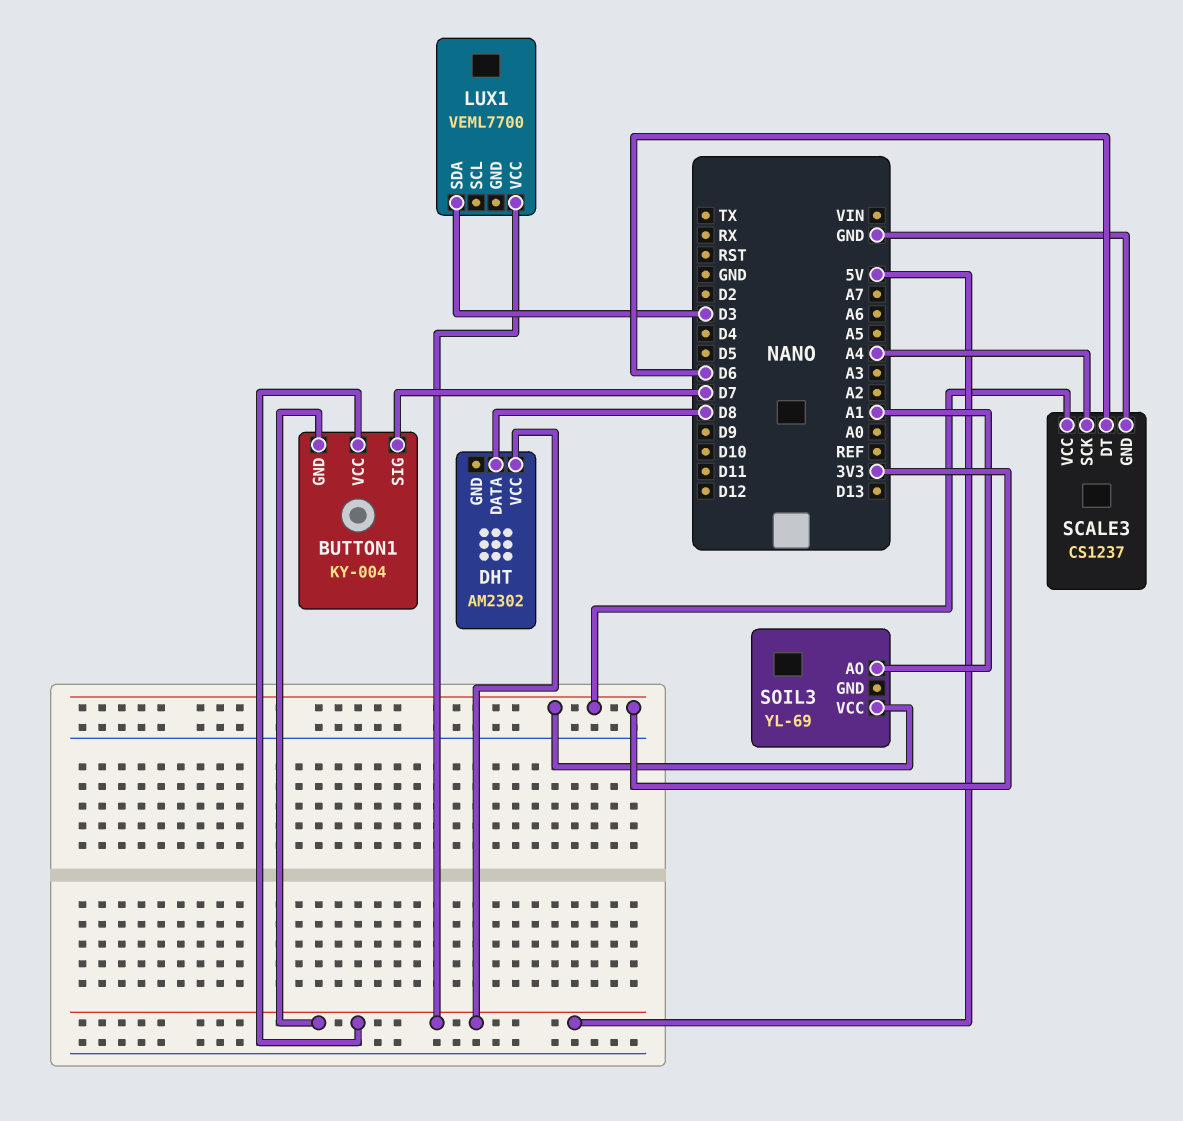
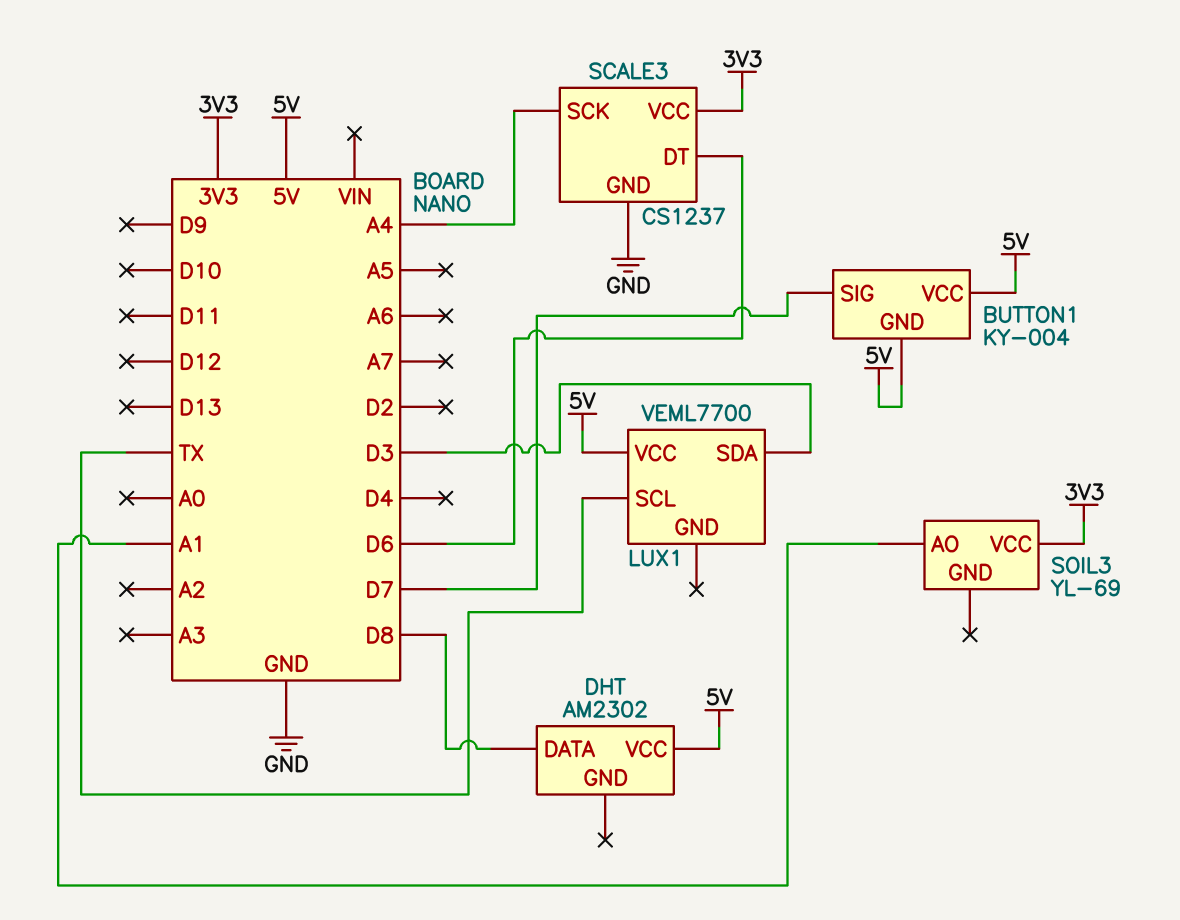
LUX1 pin SCL: none -> TX

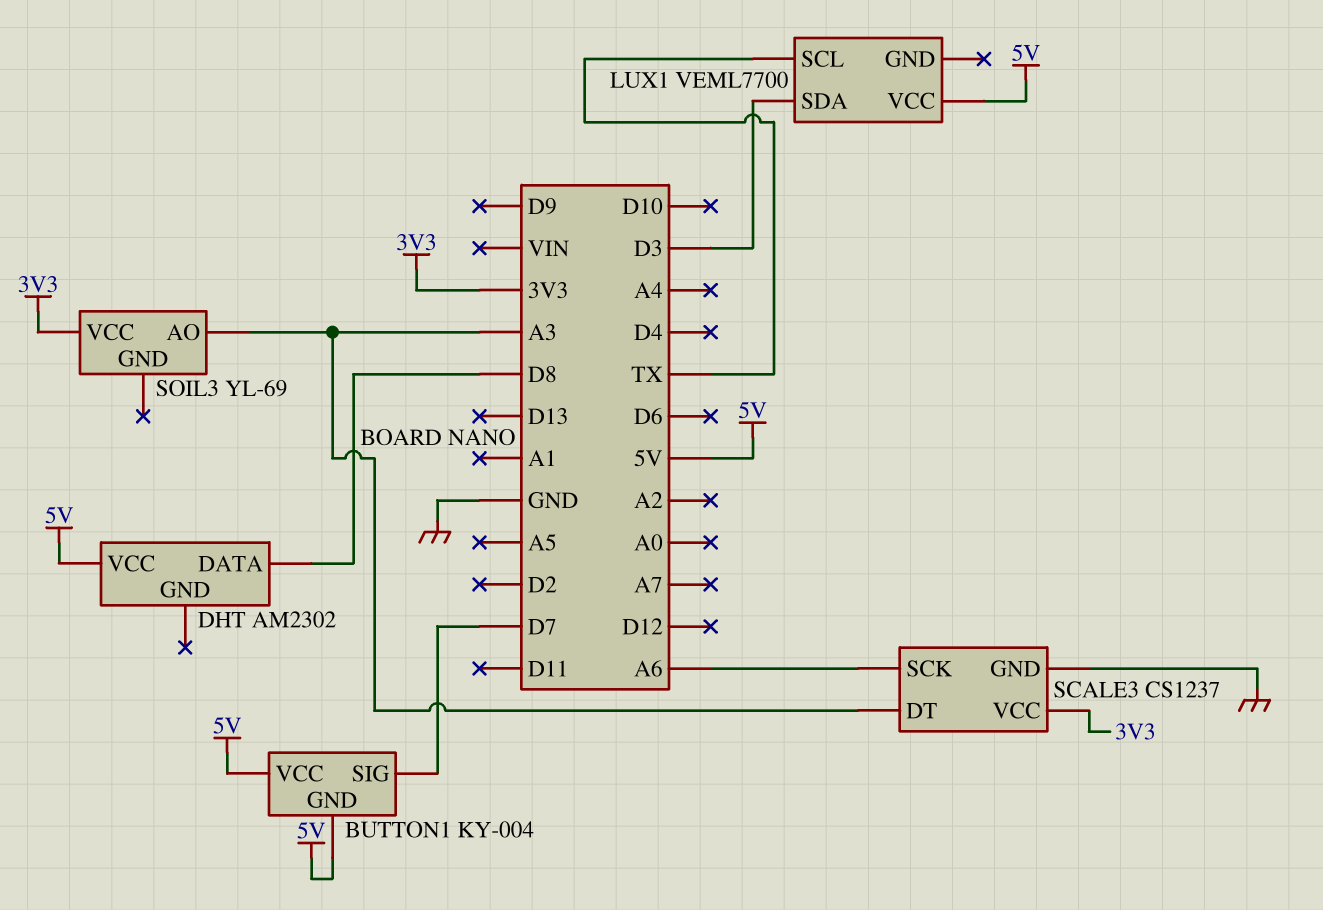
SCALE3 pin DT: D6 -> A3
SCALE3 pin SCK: A4 -> A6
SOIL3 pin AO: A1 -> A3

